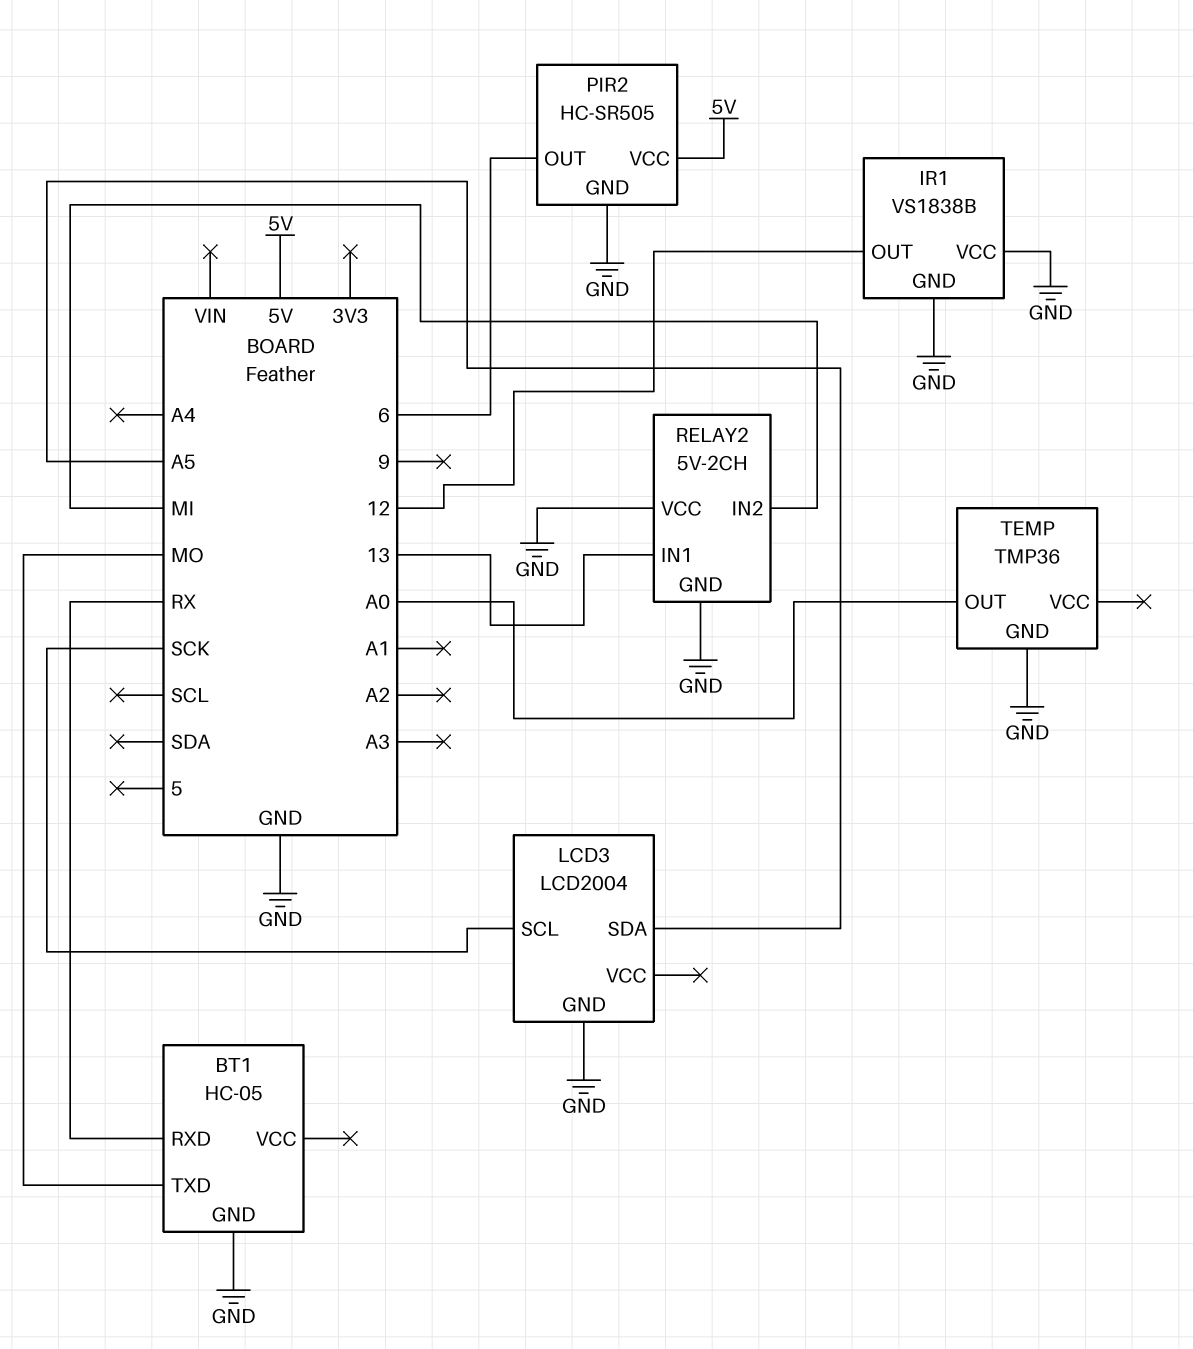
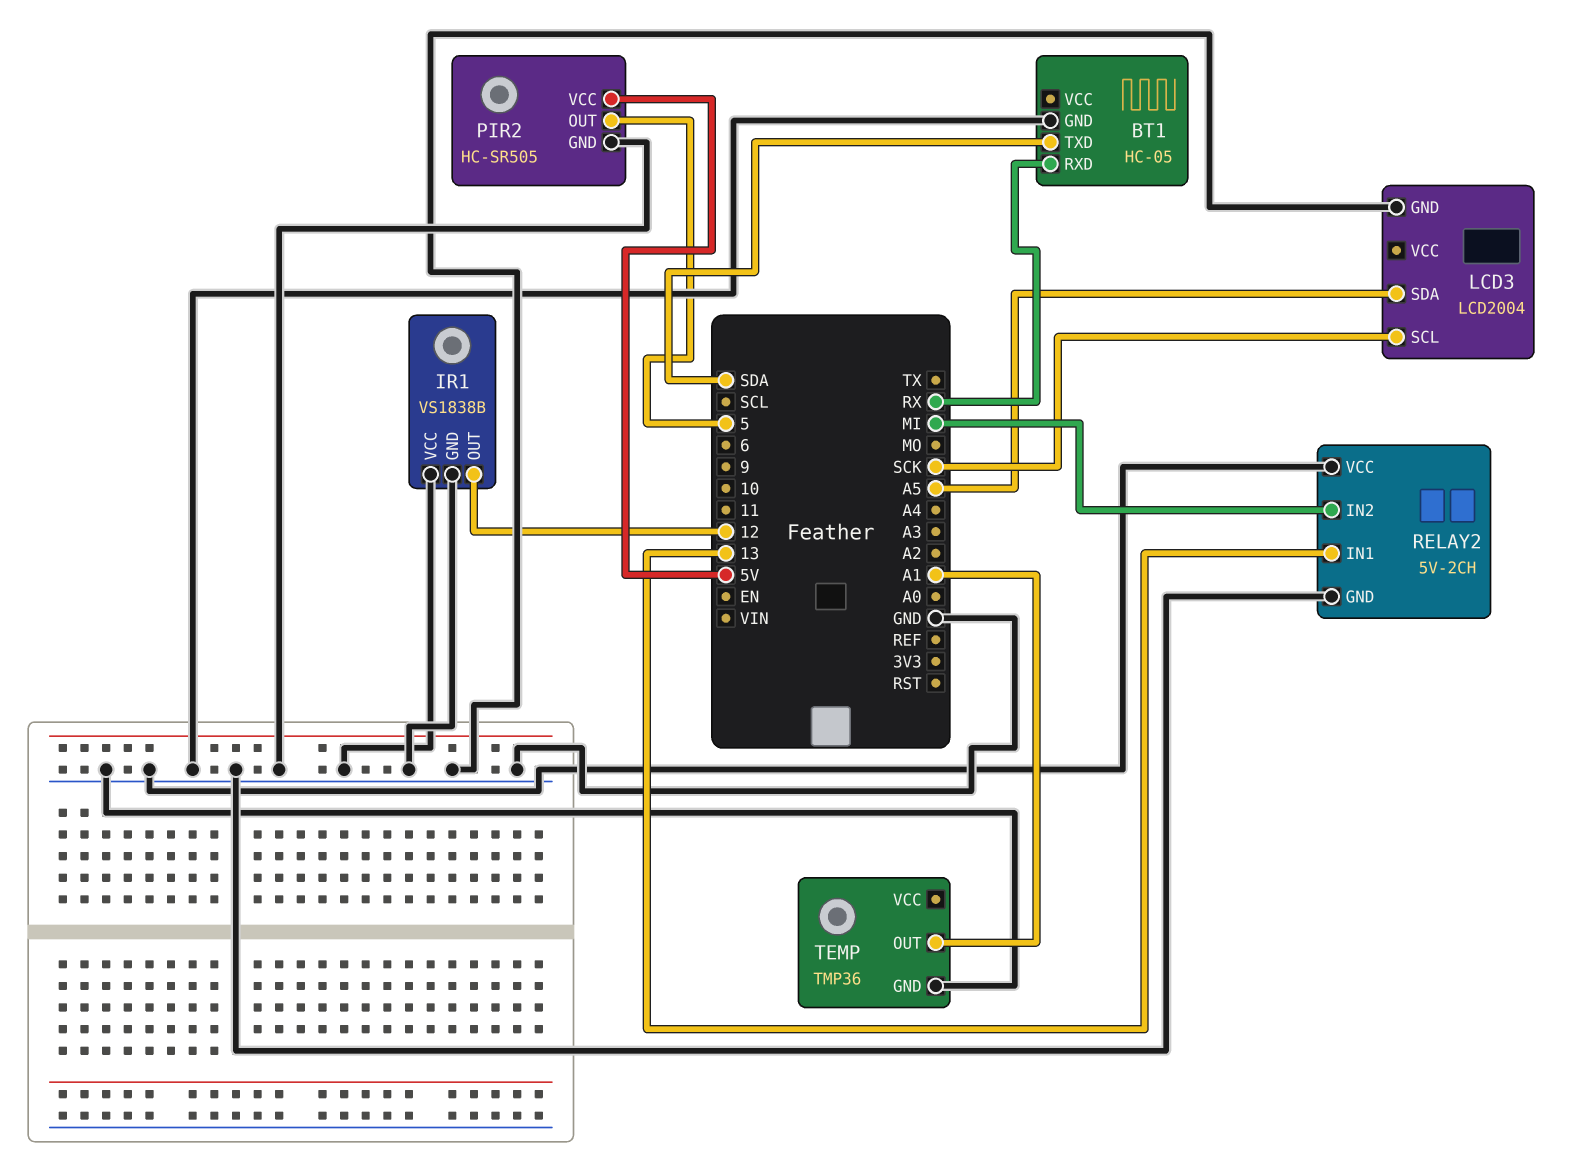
BT1 pin TXD: MO -> SDA
PIR2 pin OUT: 6 -> 5
TEMP pin OUT: A0 -> A1

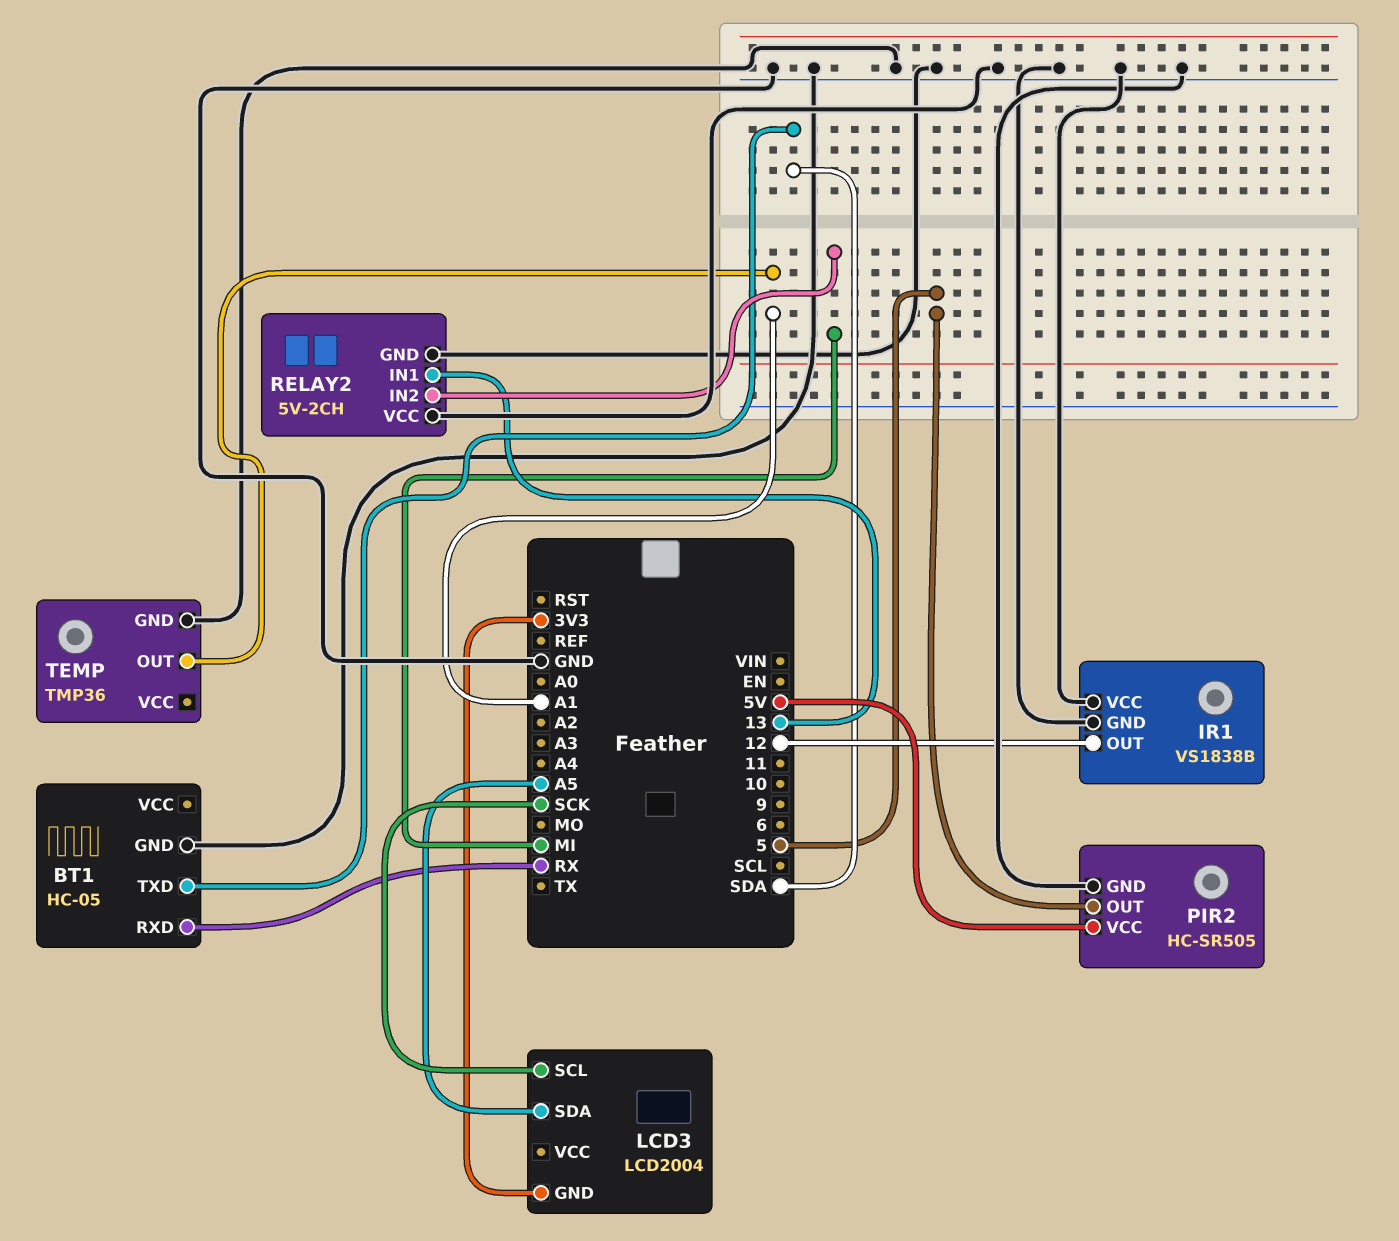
LCD3 pin GND: GND -> 3V3

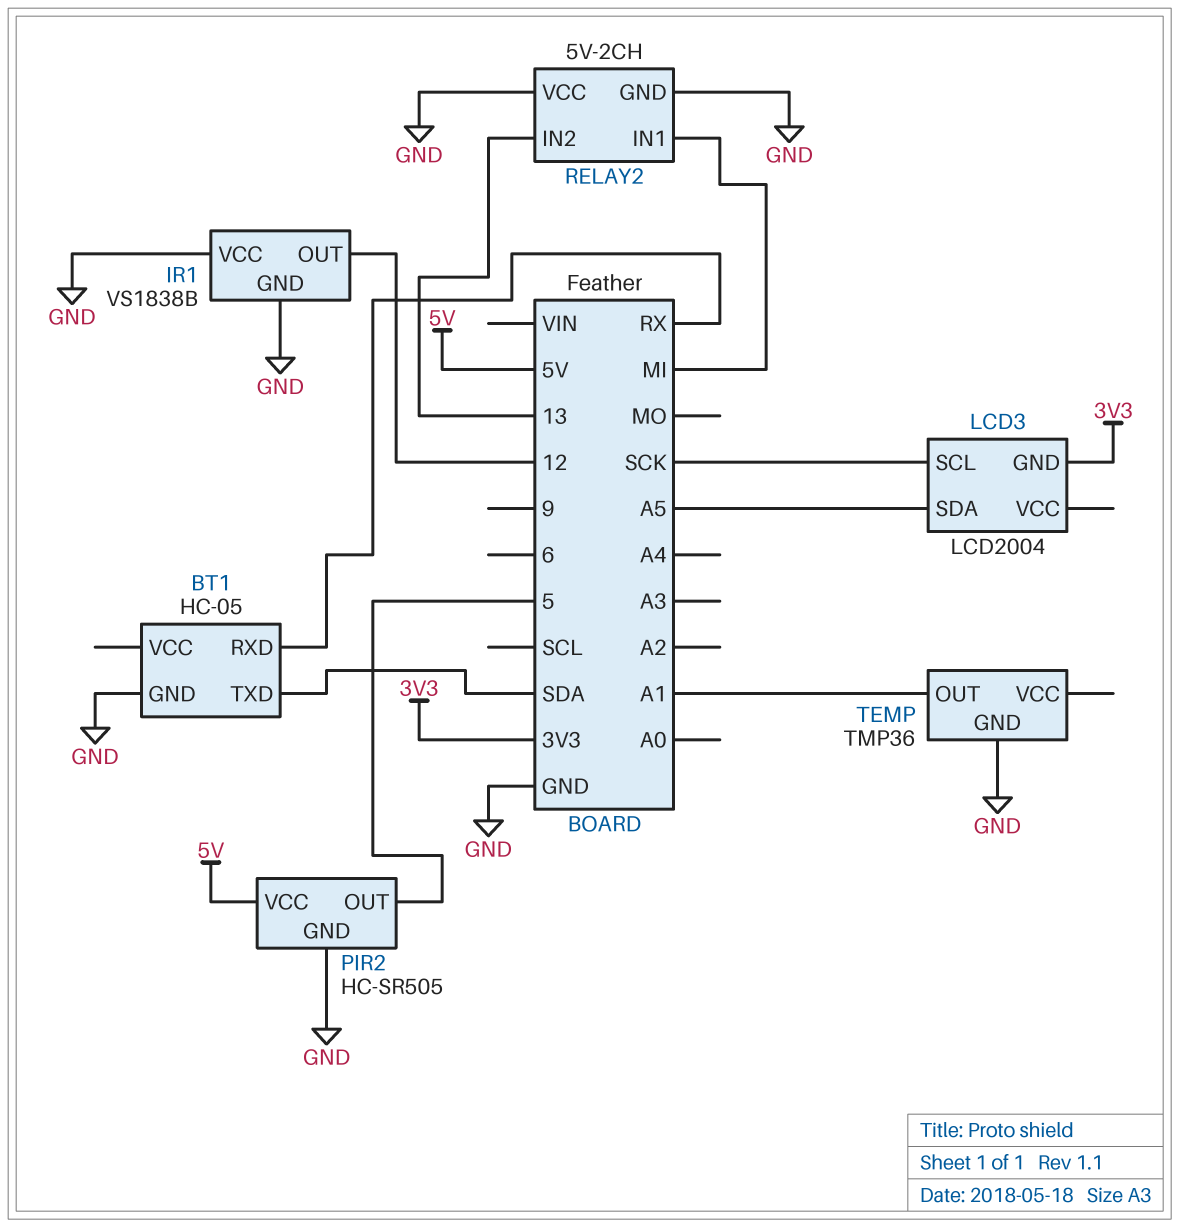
RELAY2 pin IN1: 13 -> MI
RELAY2 pin IN2: MI -> 13

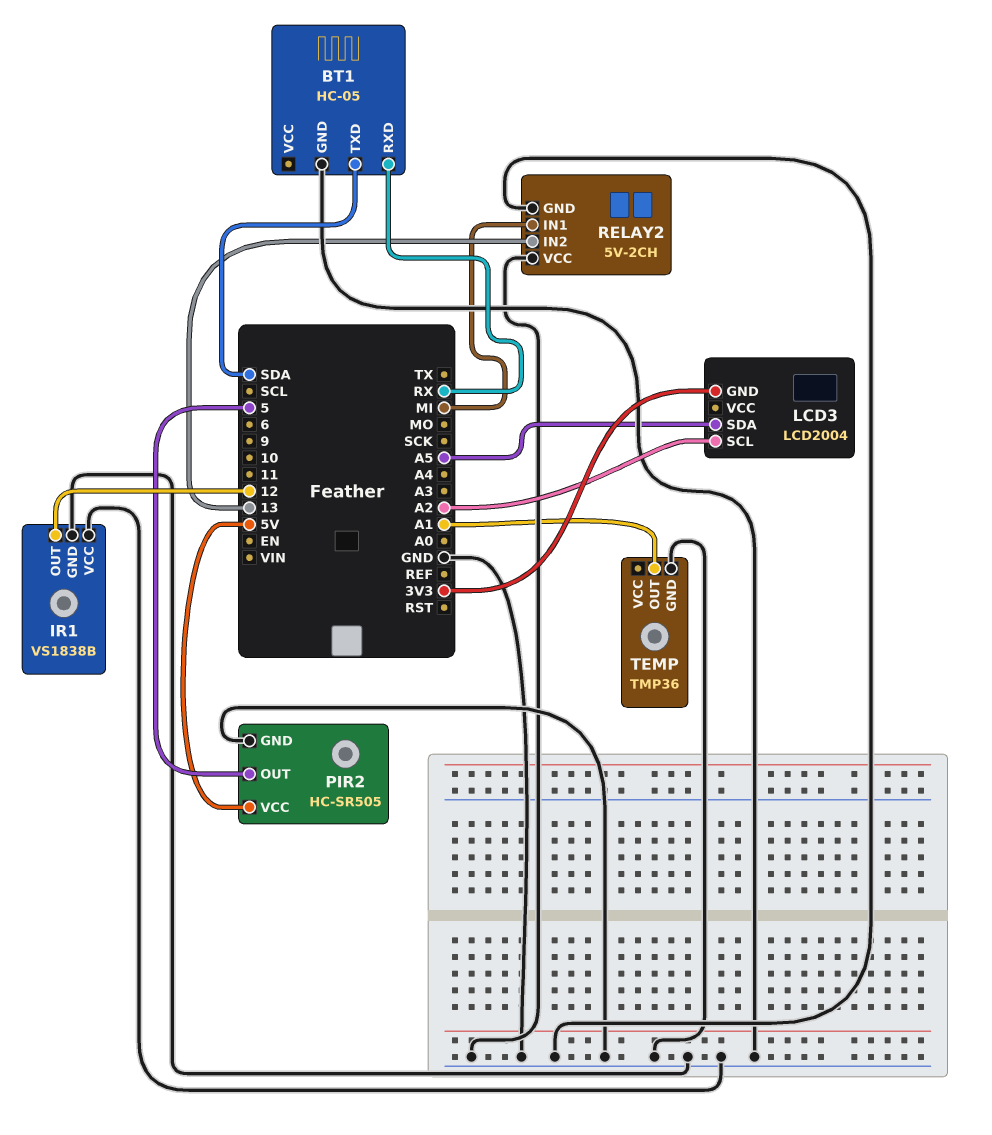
LCD3 pin SCL: SCK -> A2

